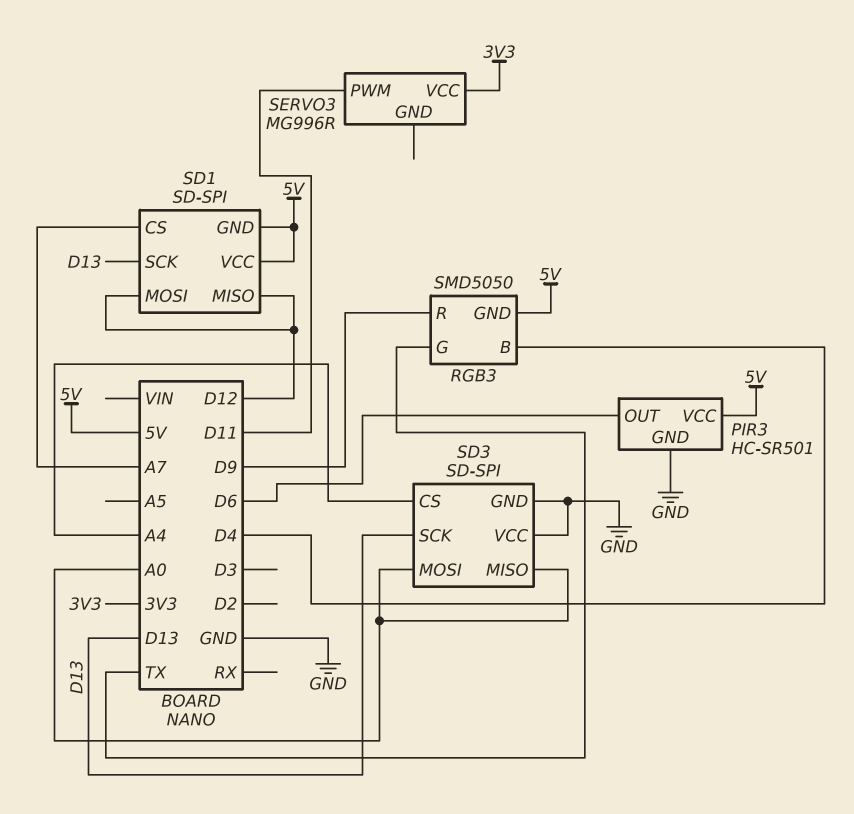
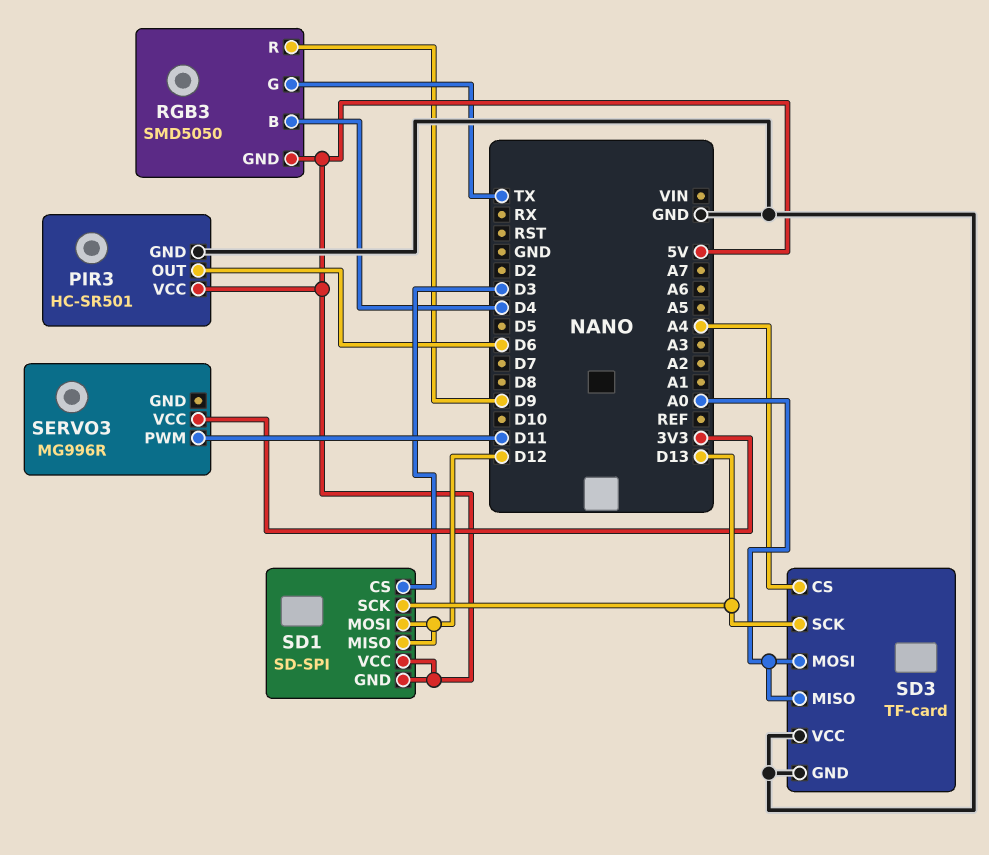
SD1 pin CS: A7 -> D3
SD3: SD-SPI -> TF-card

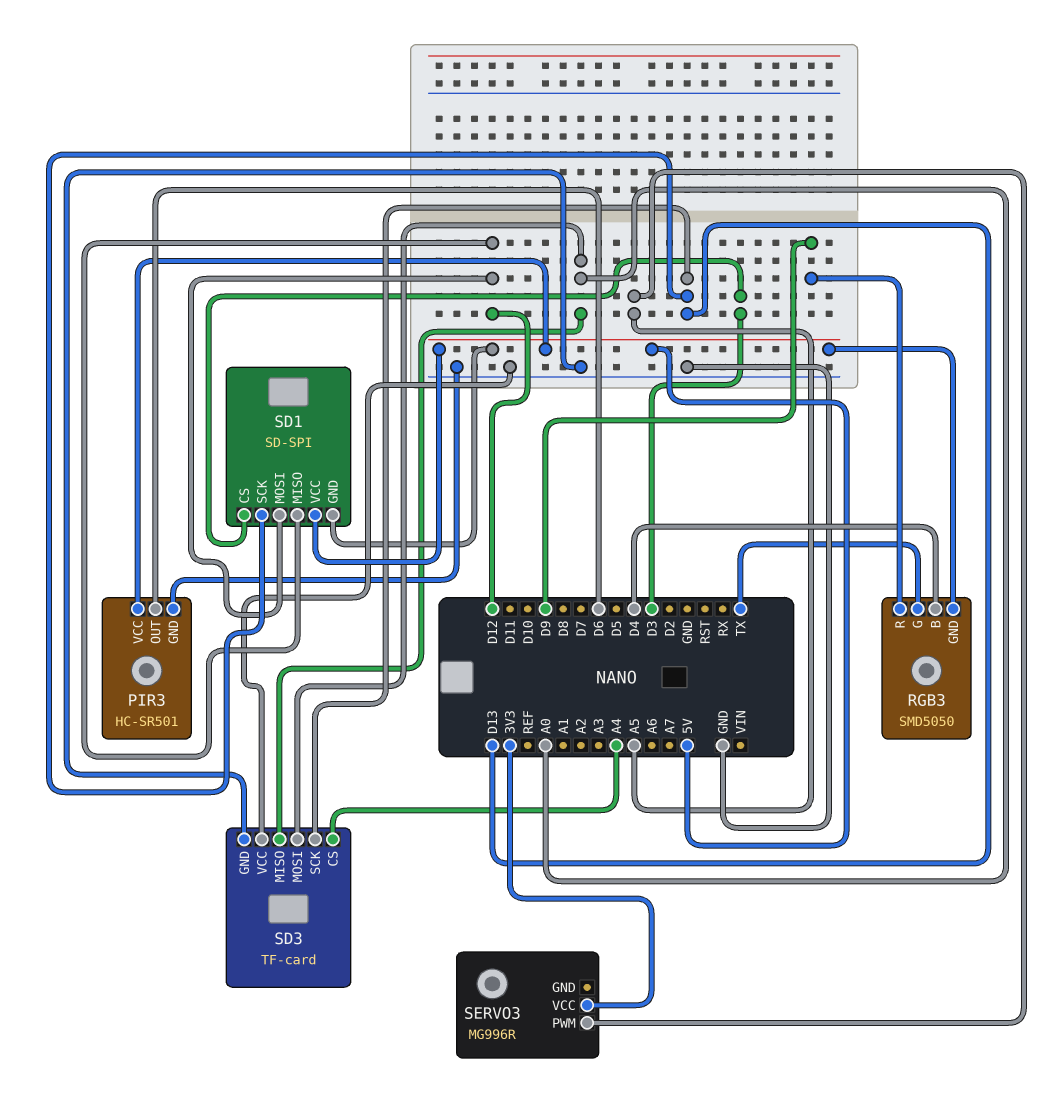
SERVO3 pin PWM: D11 -> A5

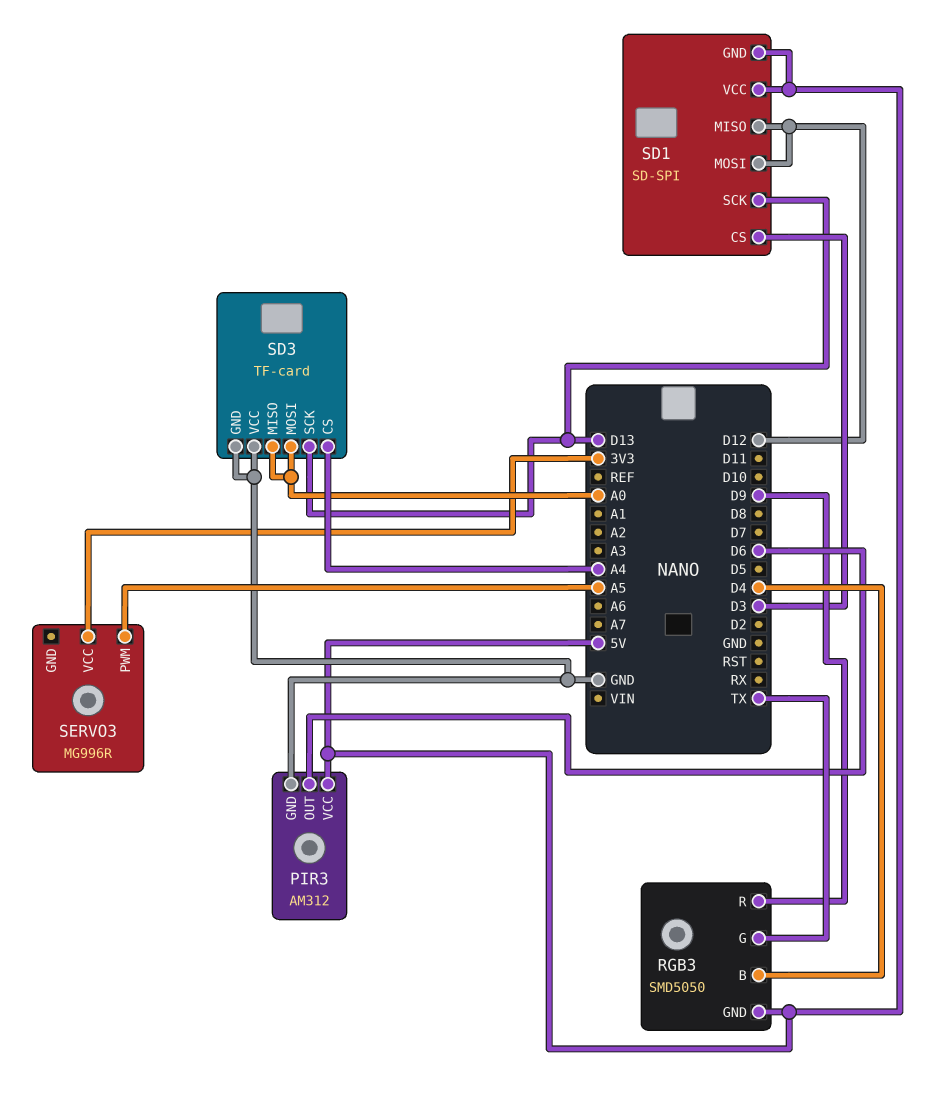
PIR3: HC-SR501 -> AM312

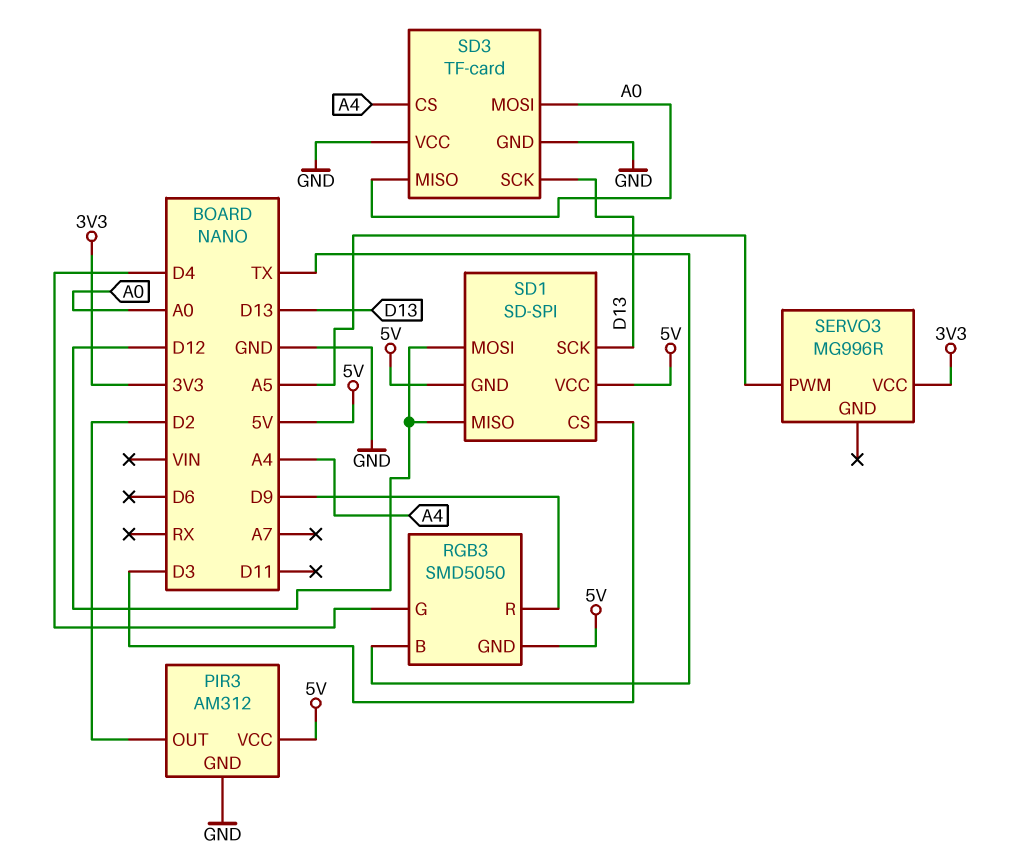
PIR3 pin OUT: D6 -> D2
RGB3 pin B: D4 -> TX
RGB3 pin G: TX -> D4

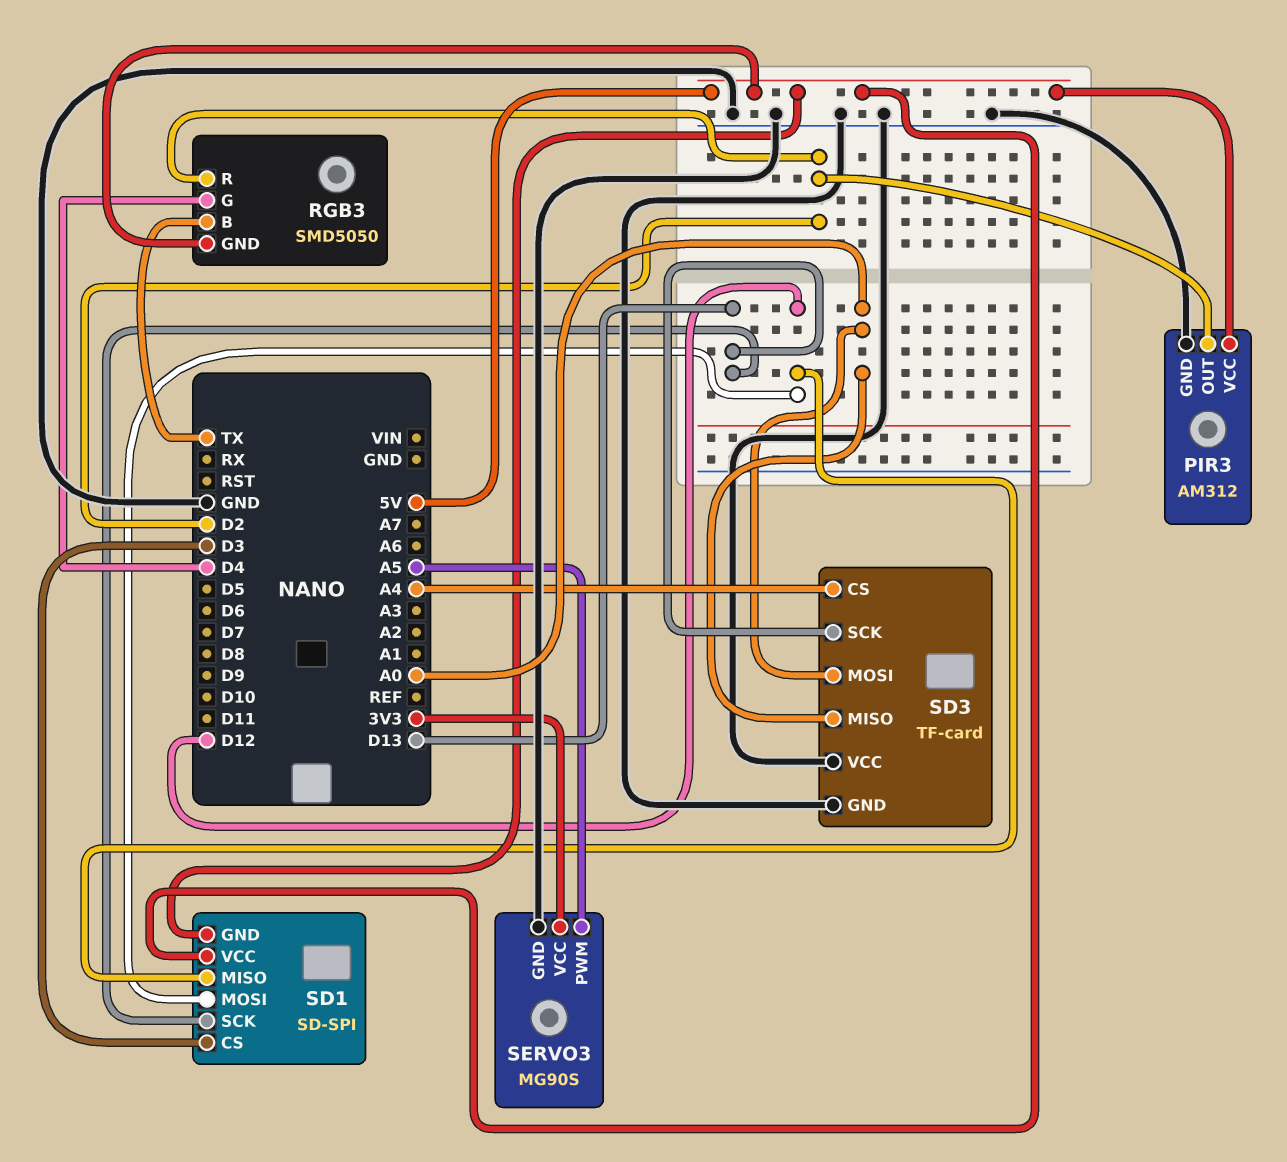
RGB3 pin R: D9 -> D2
SERVO3: MG996R -> MG90S
SERVO3 pin GND: none -> GND

